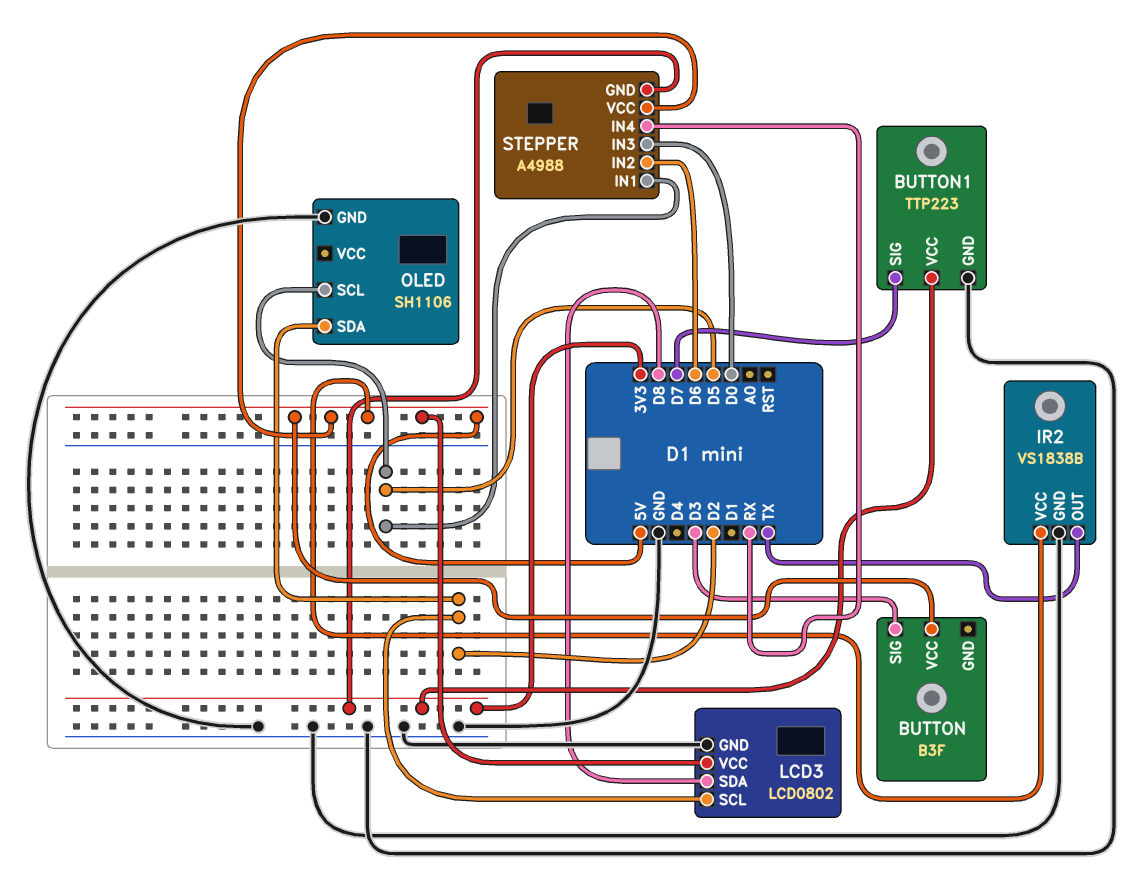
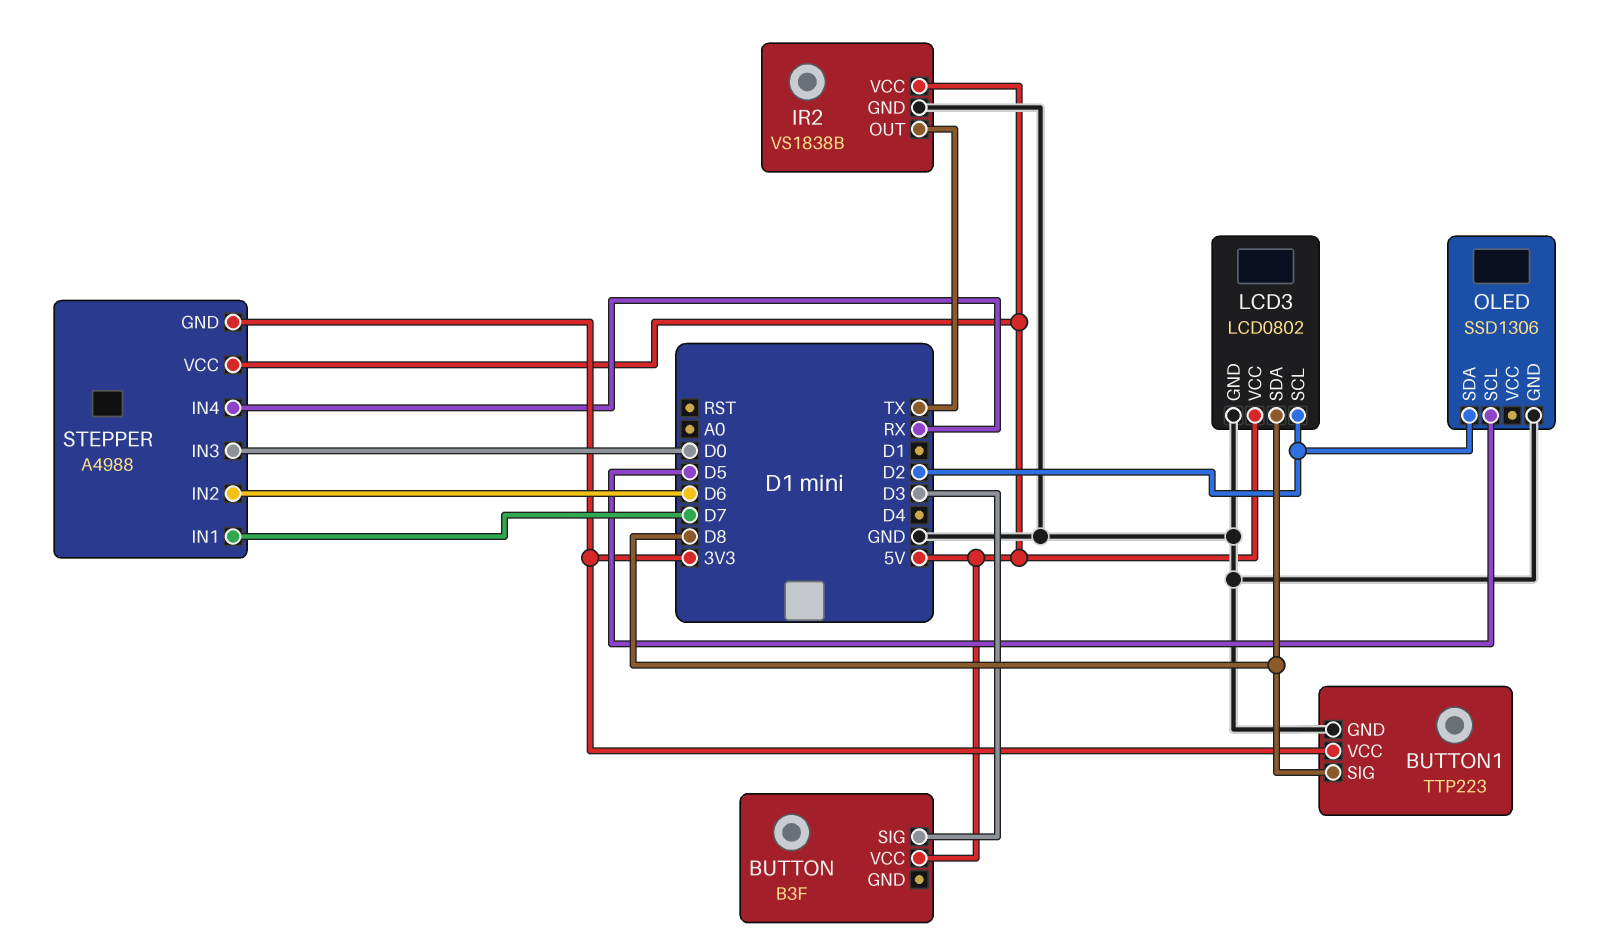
BUTTON1 pin SIG: D7 -> D8
OLED: SH1106 -> SSD1306
STEPPER pin IN1: D5 -> D7

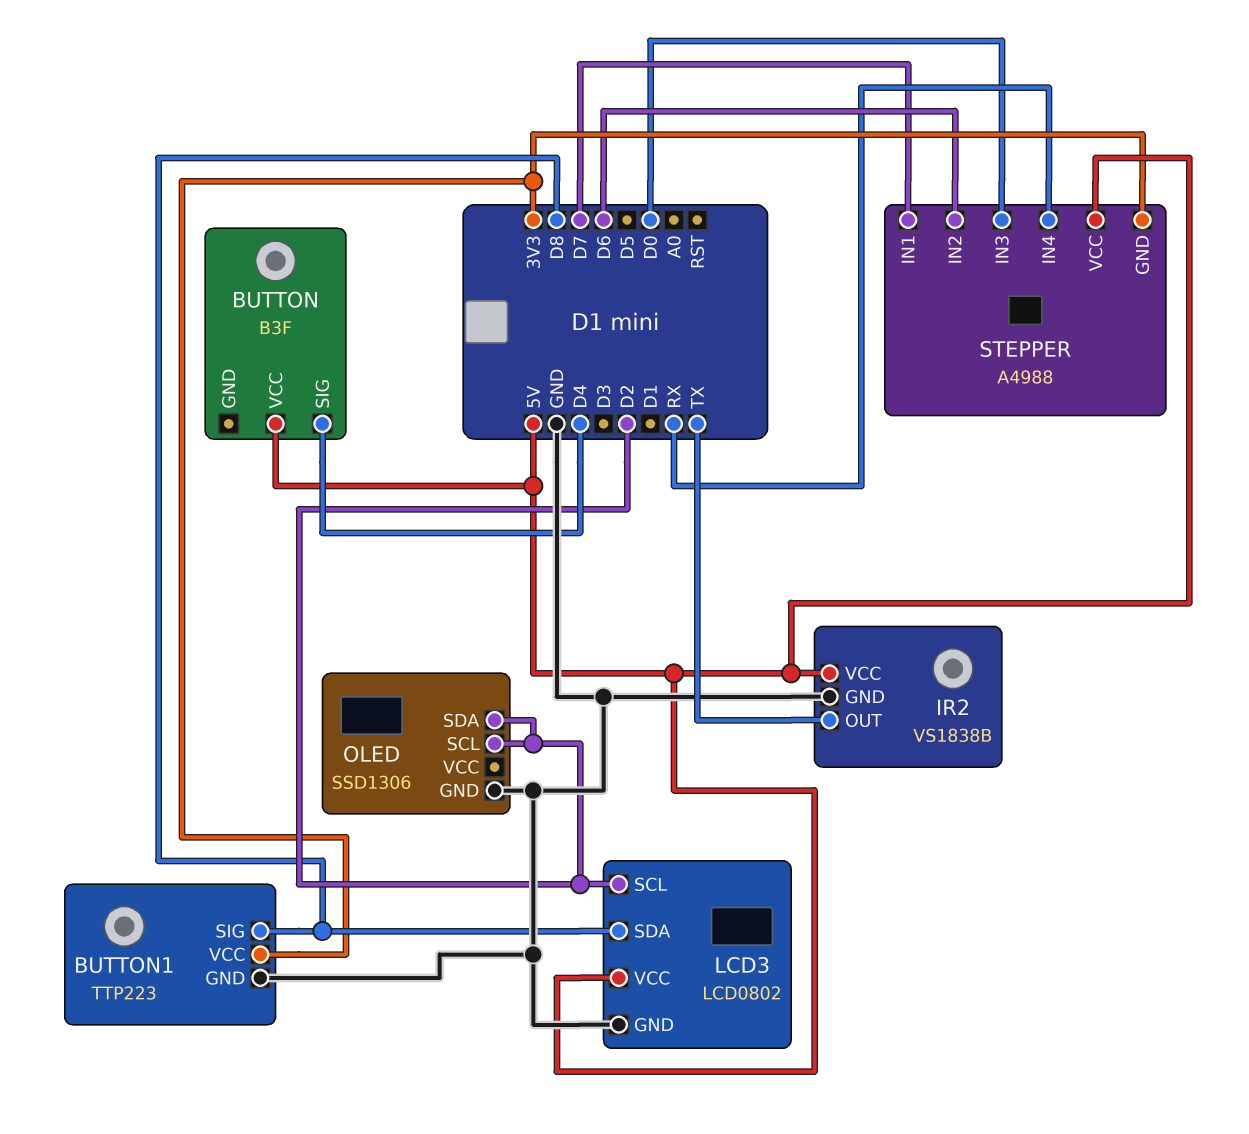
BUTTON pin SIG: D3 -> D4
OLED pin SCL: D5 -> D2

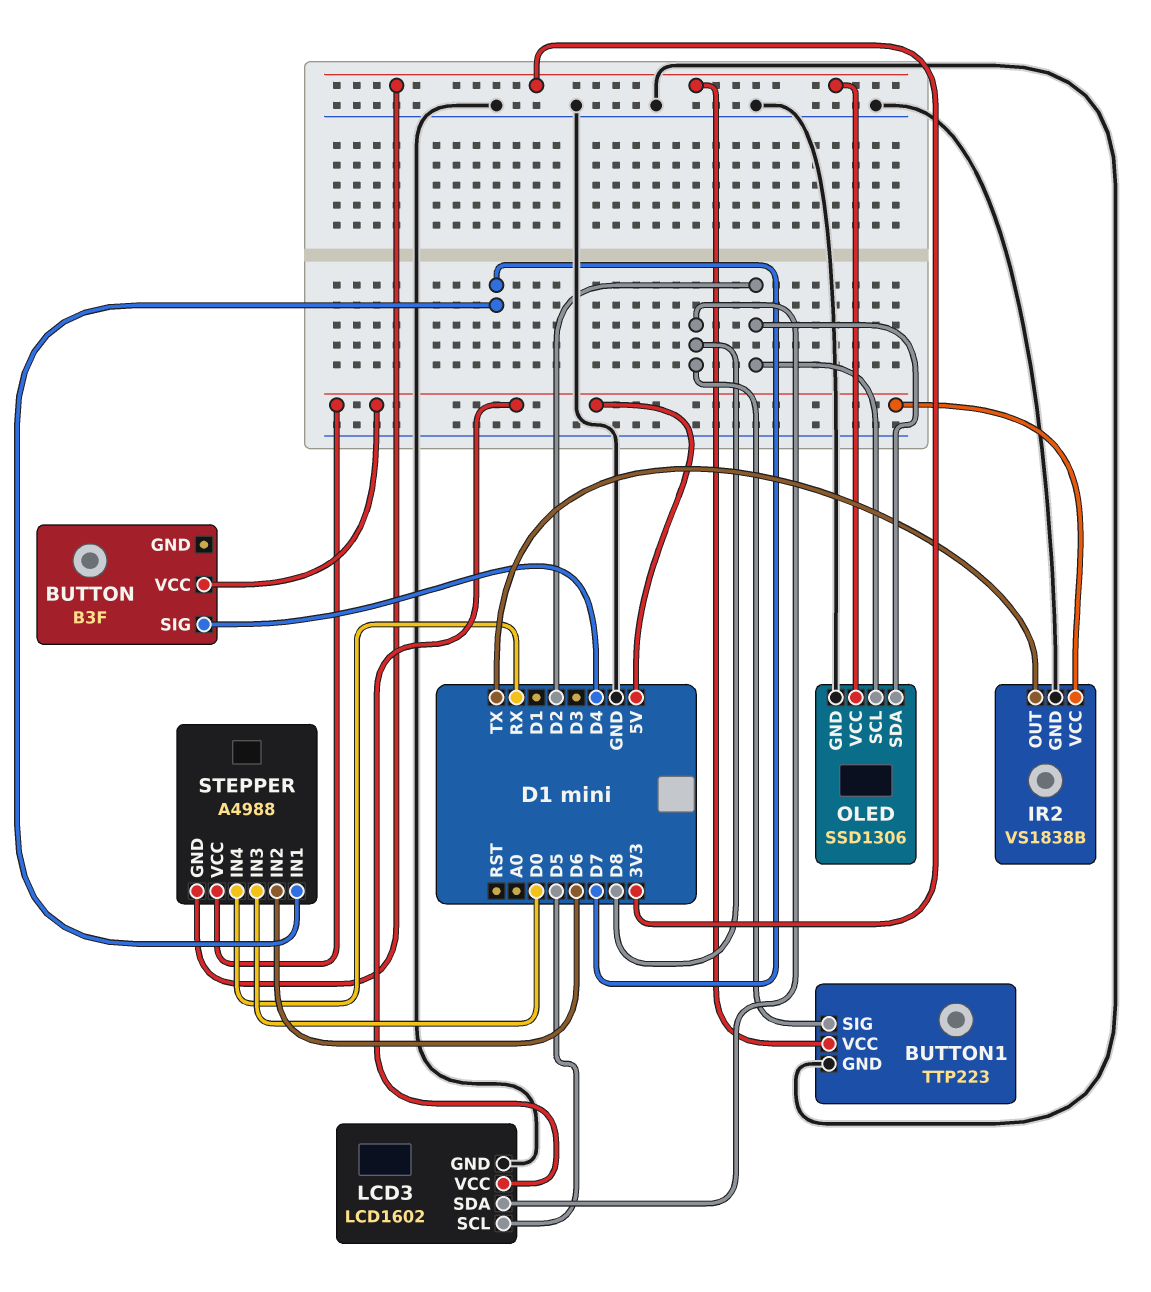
LCD3: LCD0802 -> LCD1602
LCD3 pin SCL: D2 -> D5
OLED pin VCC: none -> 3V3

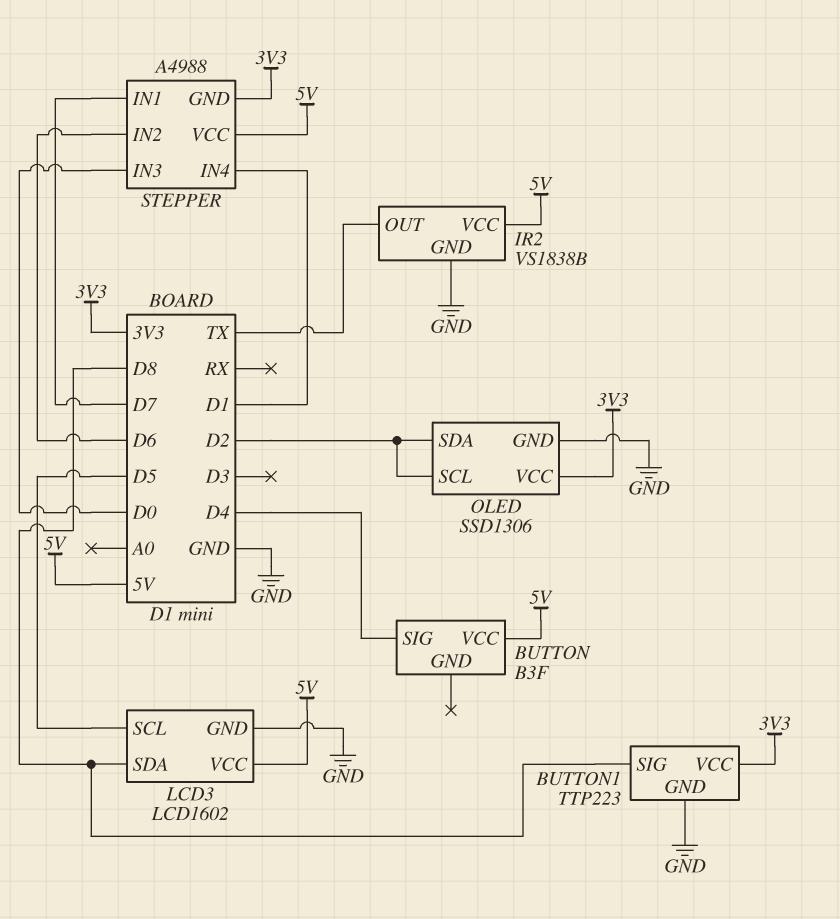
STEPPER pin IN4: RX -> D1

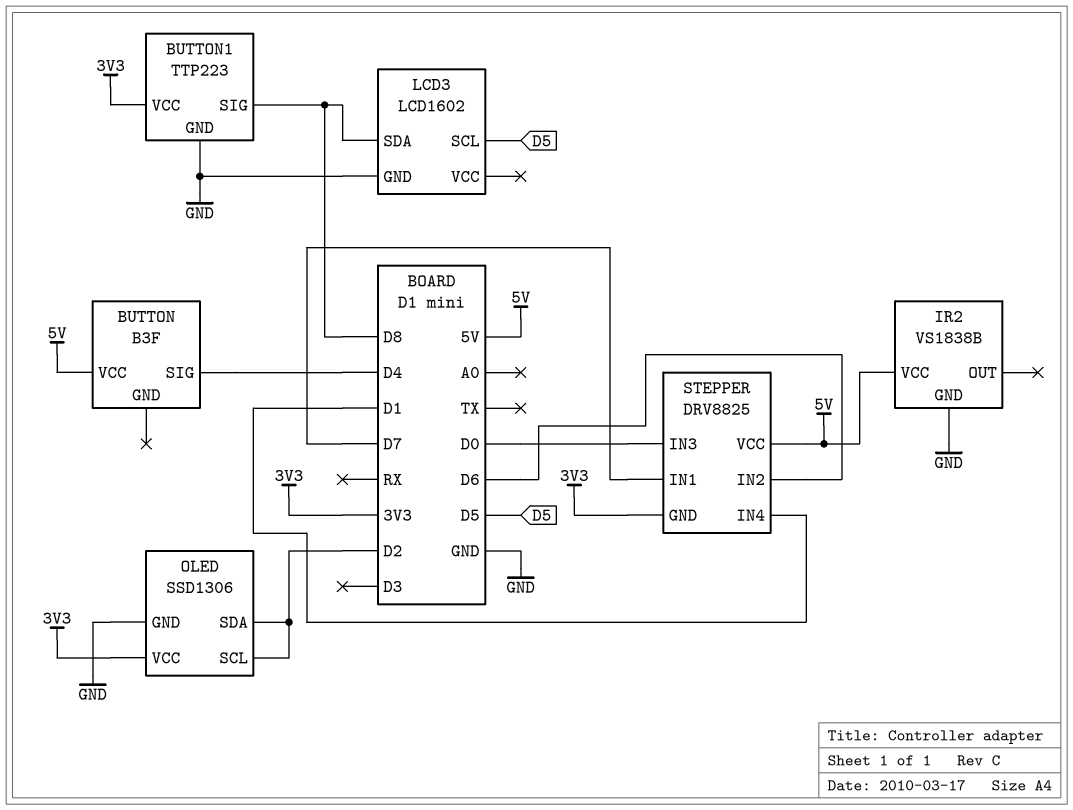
IR2 pin OUT: TX -> none
LCD3 pin VCC: 5V -> none
STEPPER: A4988 -> DRV8825

